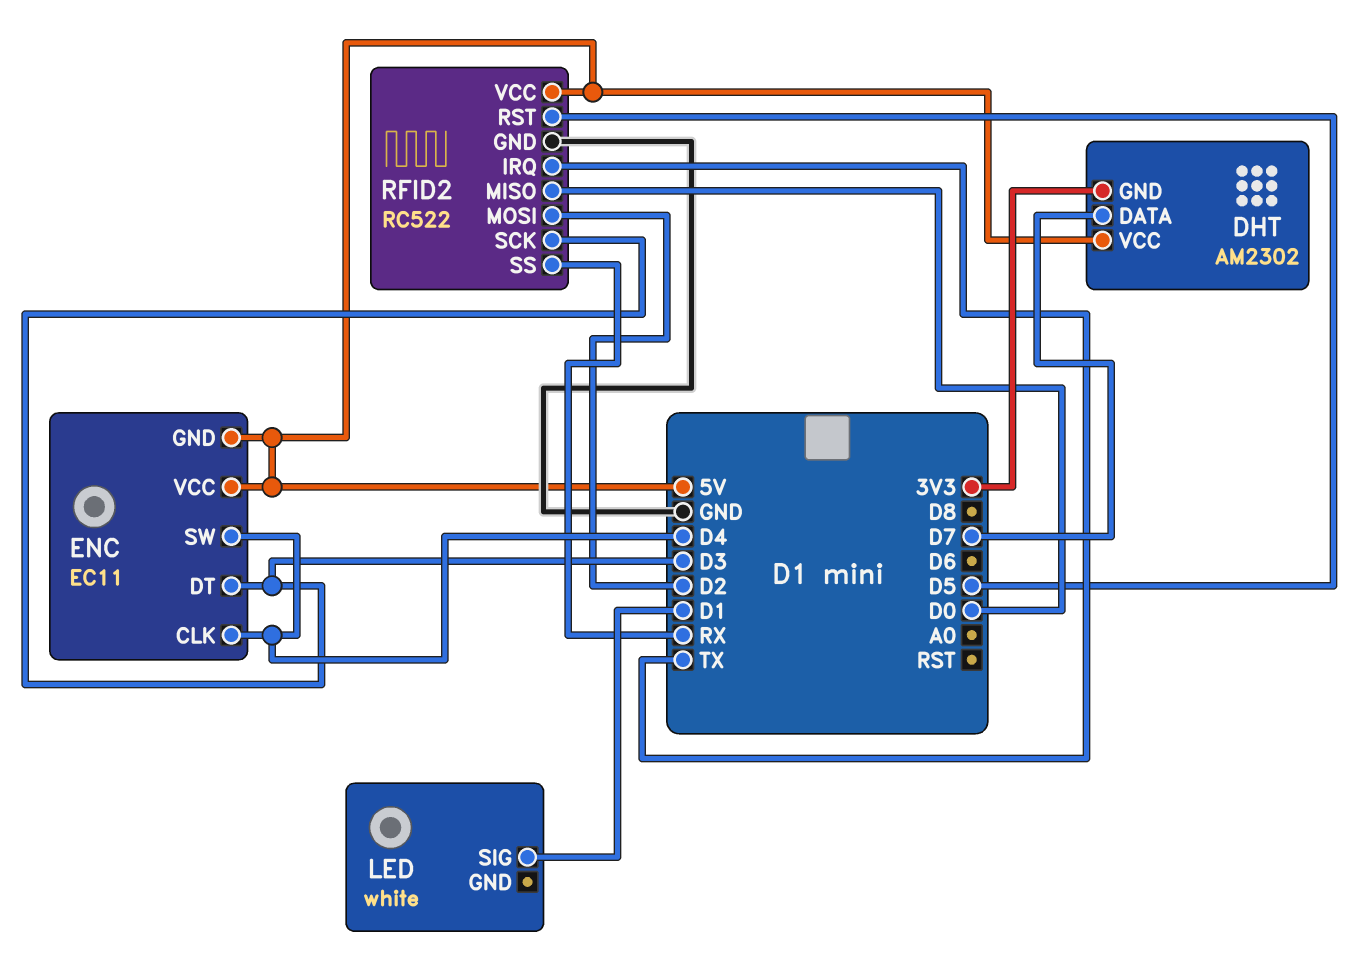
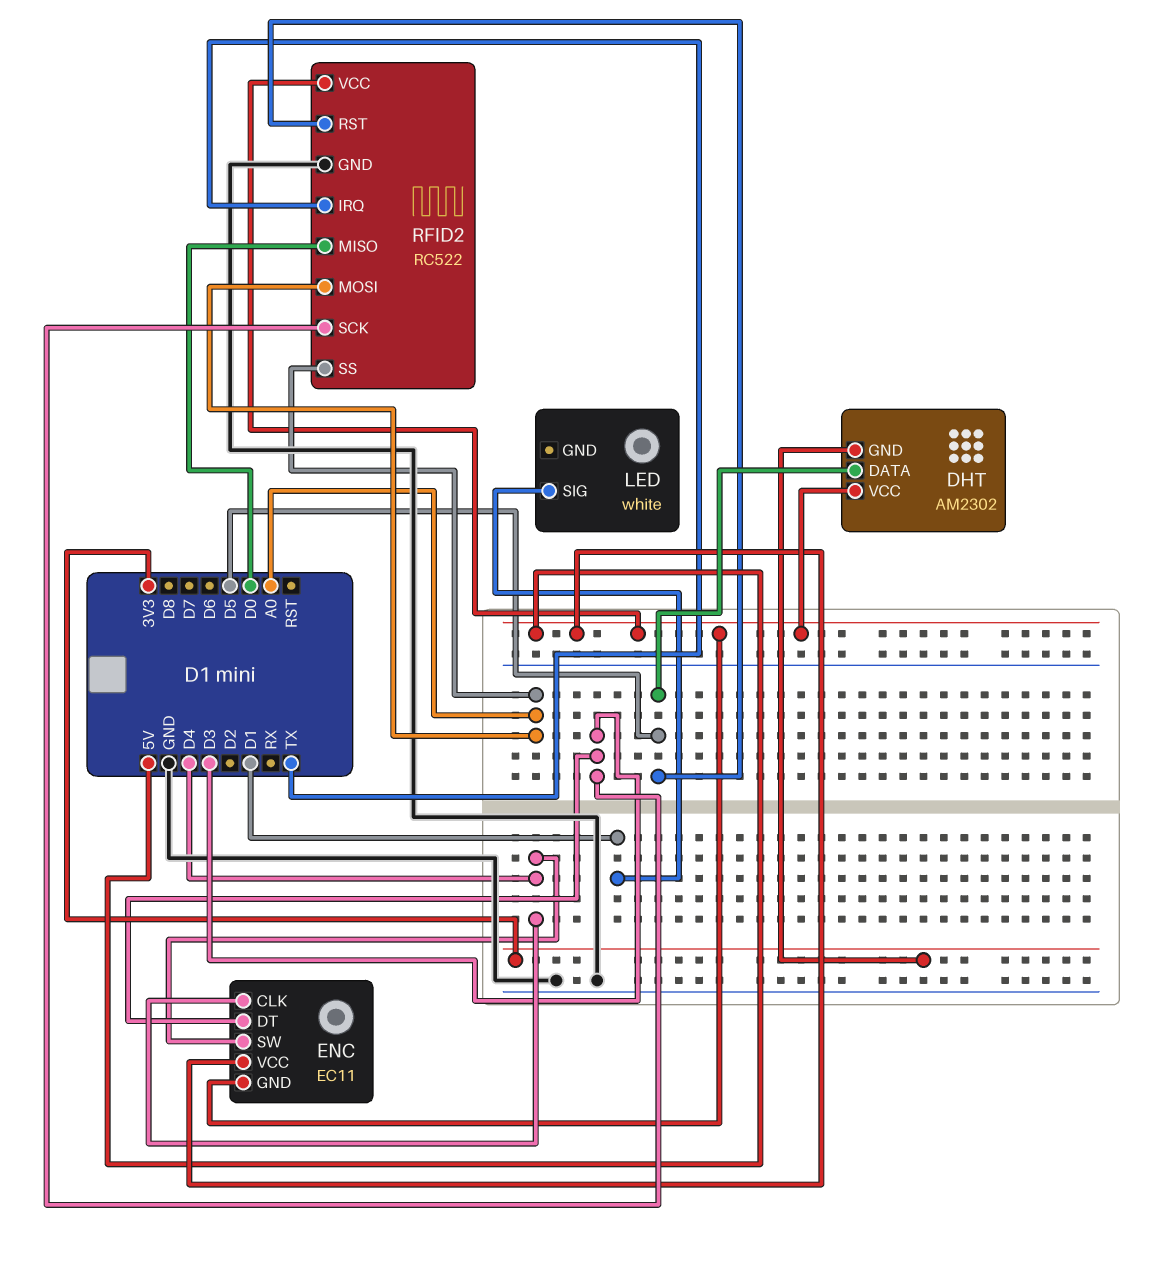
DHT pin DATA: D7 -> D5
RFID2 pin MOSI: D2 -> A0
RFID2 pin SS: RX -> A0

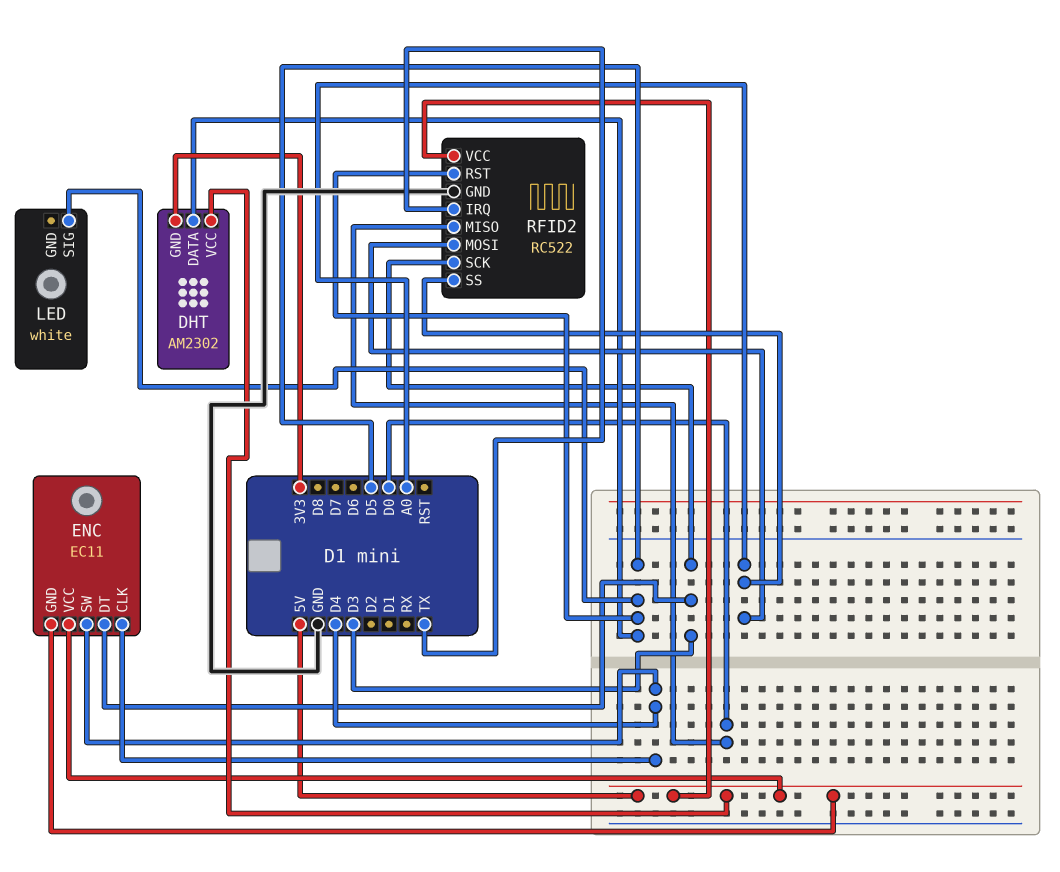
LED pin SIG: D1 -> D5

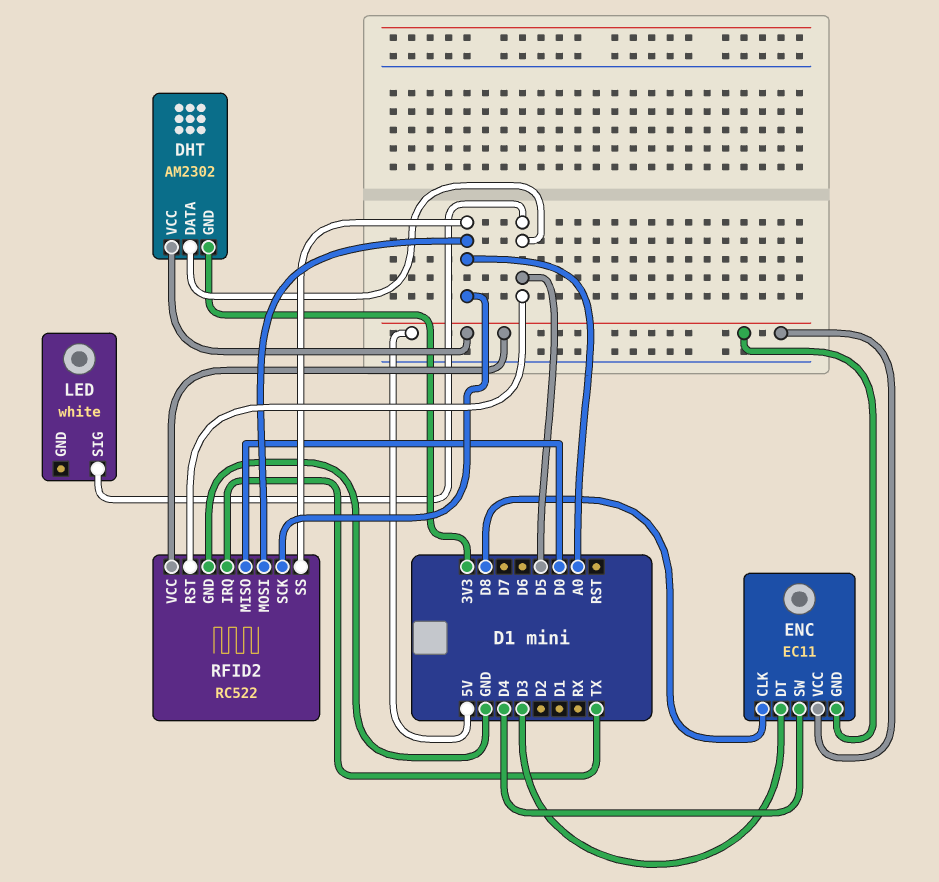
ENC pin CLK: D4 -> D8
RFID2 pin SCK: D3 -> A0

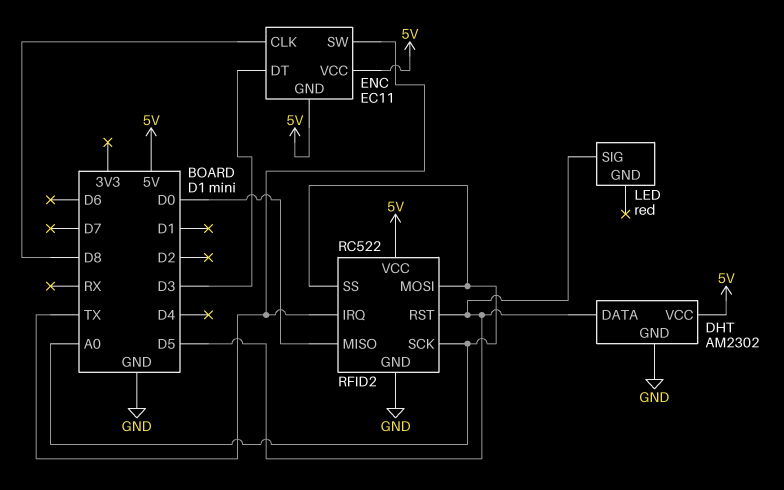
DHT pin GND: 3V3 -> GND
ENC pin SW: D4 -> TX
LED: white -> red

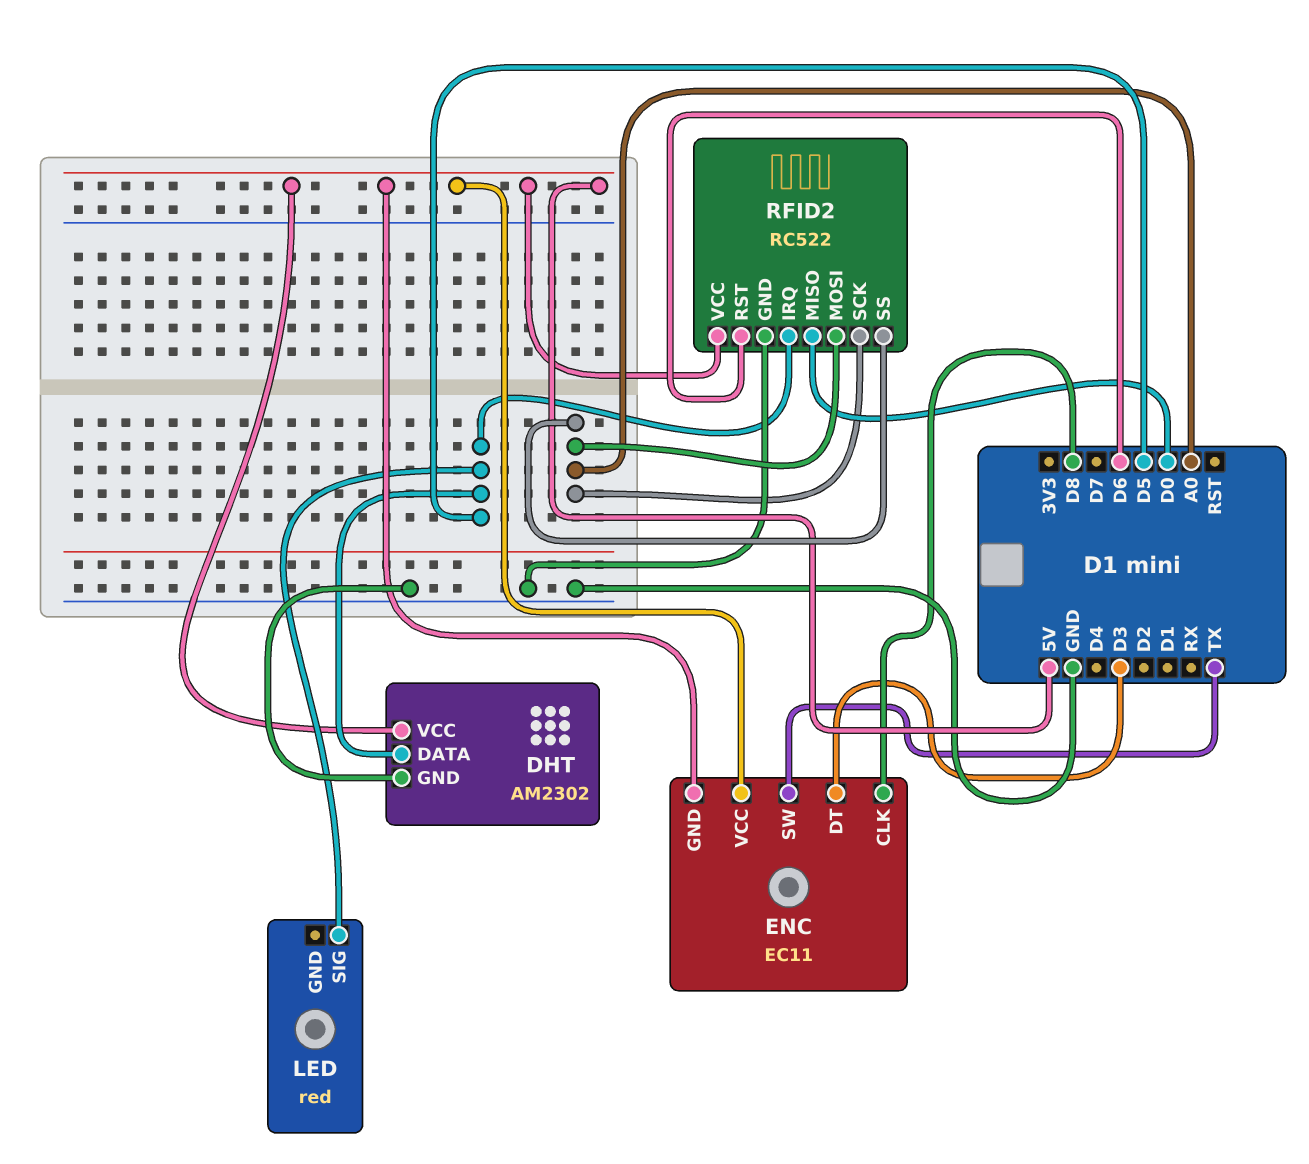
RFID2 pin IRQ: TX -> D5
RFID2 pin RST: D5 -> D6

